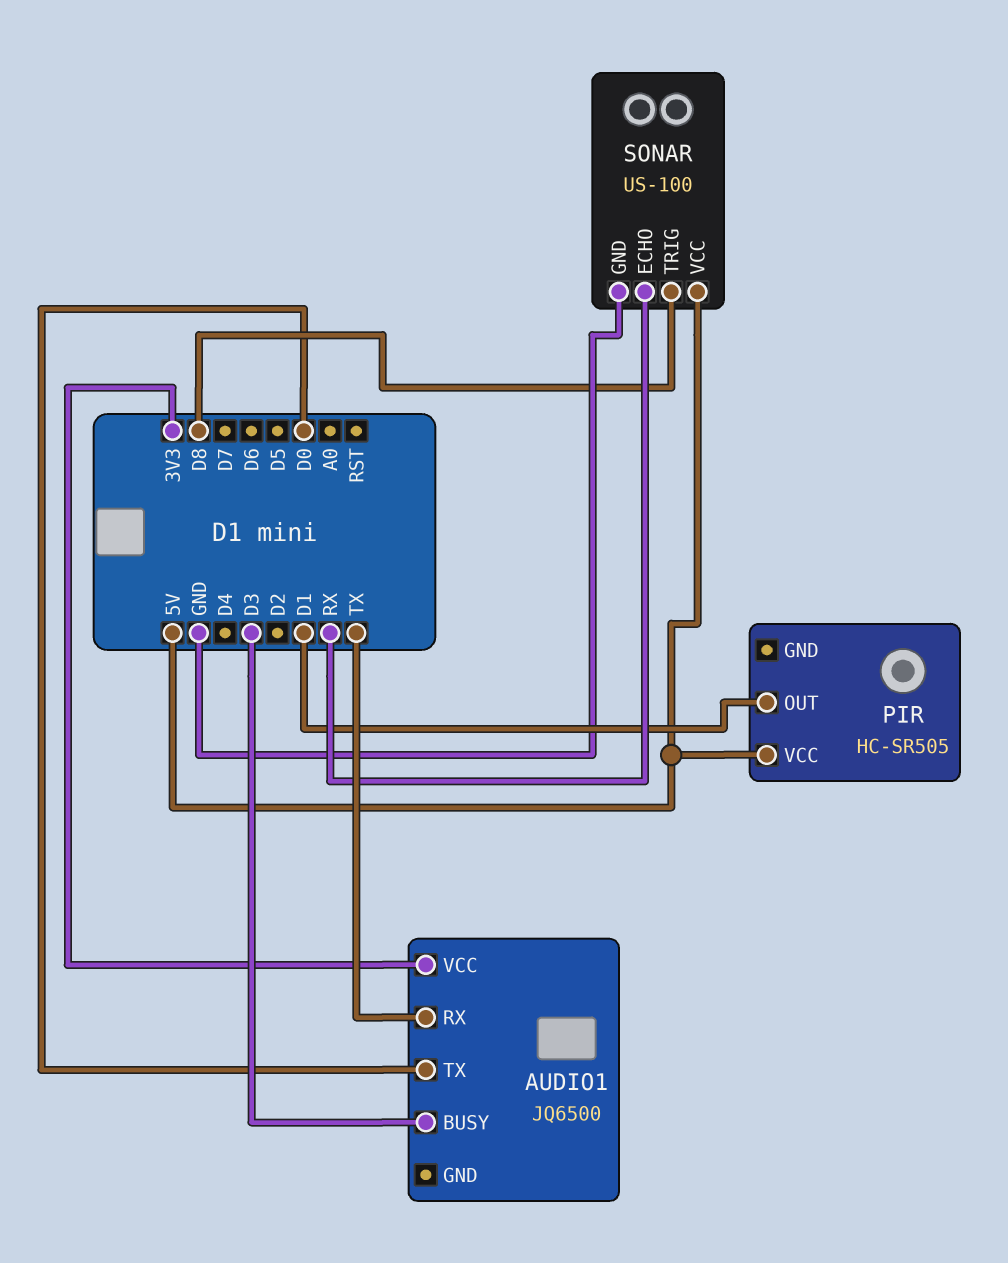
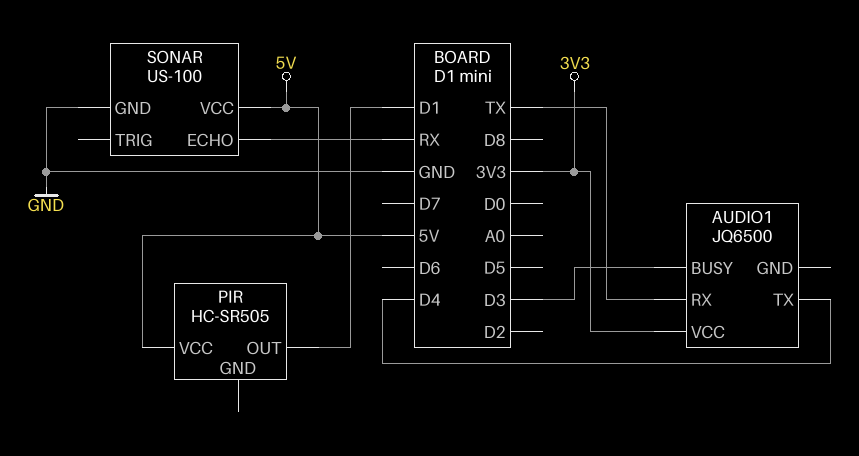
AUDIO1 pin TX: D0 -> D4
SONAR pin TRIG: D8 -> none

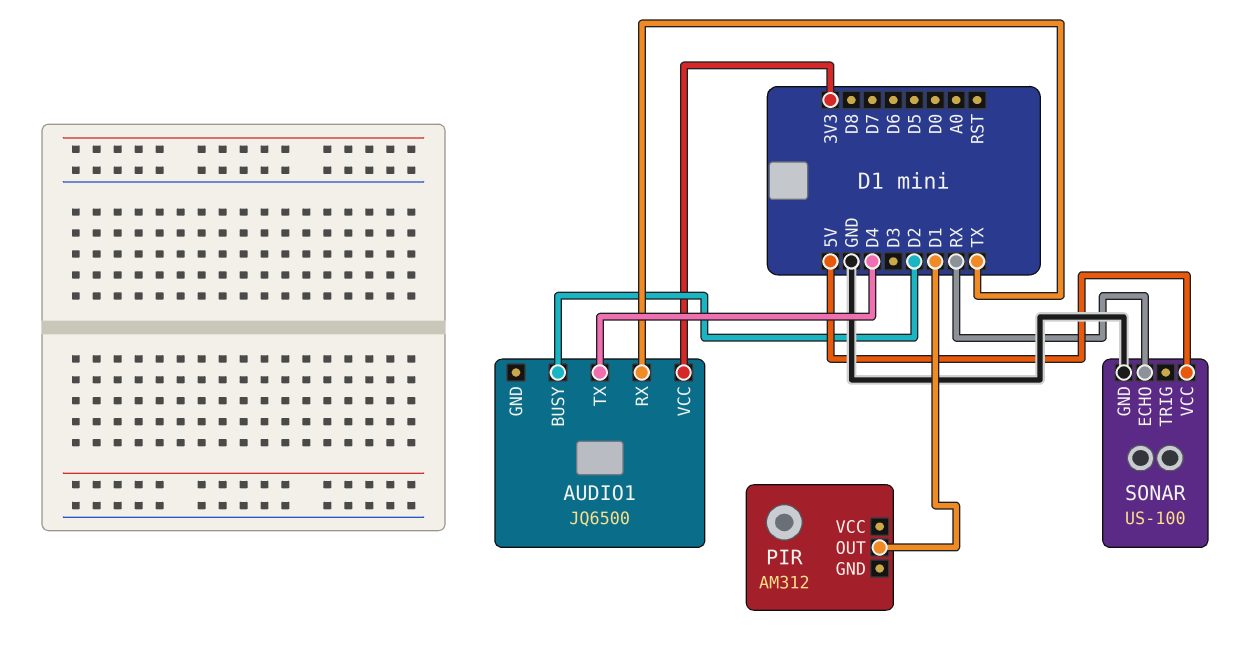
AUDIO1 pin BUSY: D3 -> D2
PIR: HC-SR505 -> AM312
PIR pin VCC: 5V -> none

